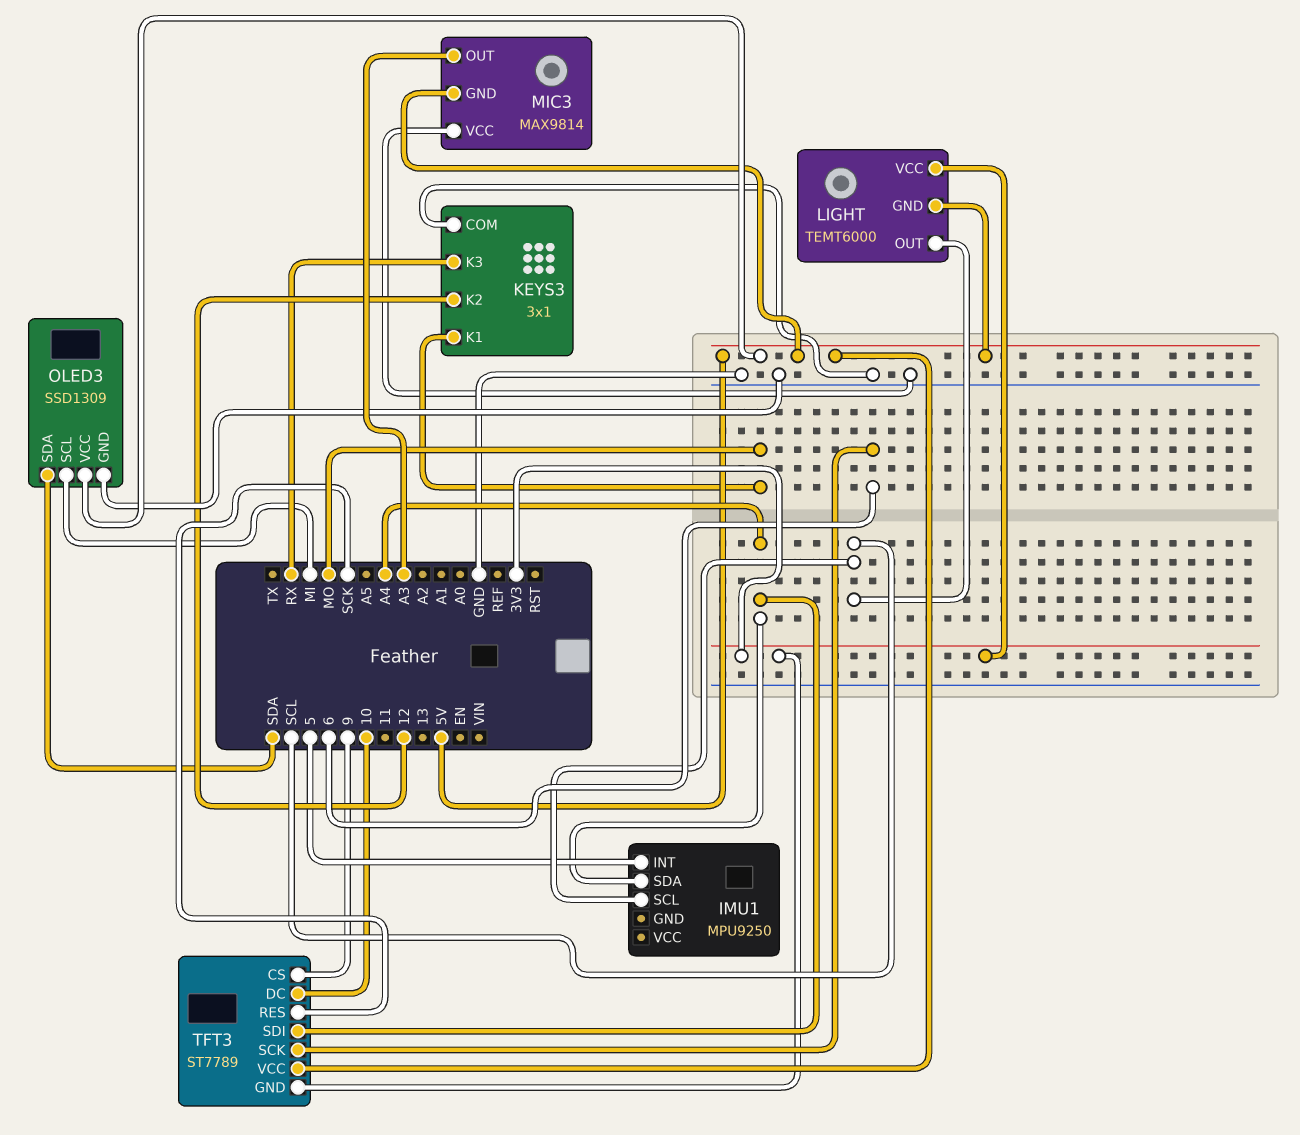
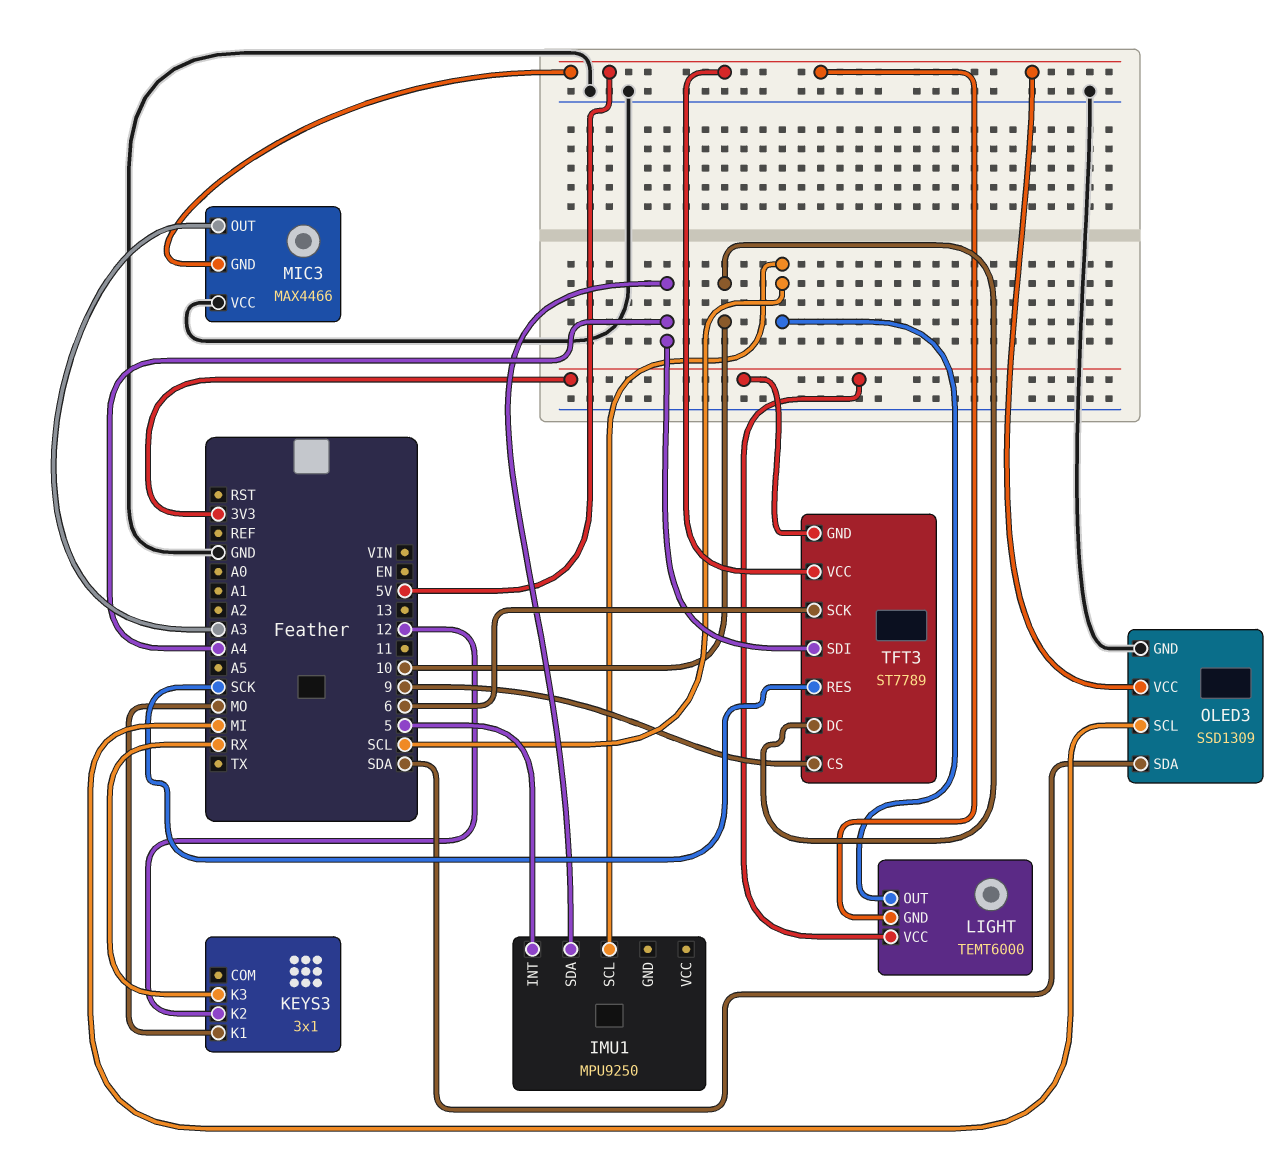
KEYS3 pin COM: GND -> none
MIC3: MAX9814 -> MAX4466

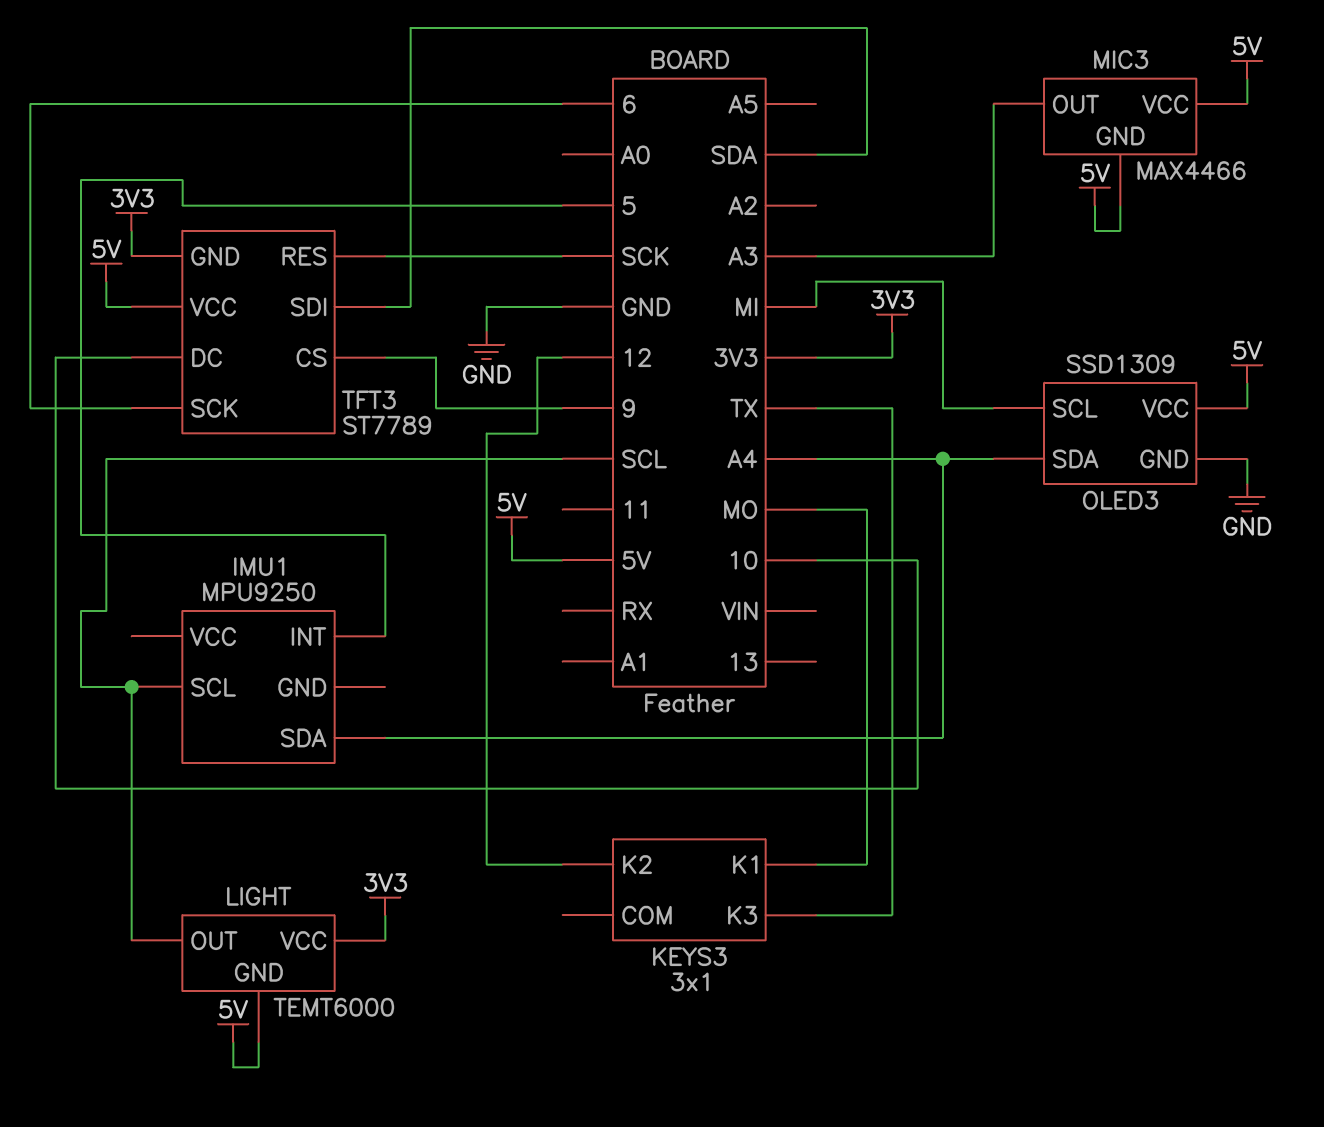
KEYS3 pin K3: RX -> TX
MIC3 pin VCC: GND -> 5V
OLED3 pin SDA: SDA -> A4
TFT3 pin SDI: A4 -> SDA

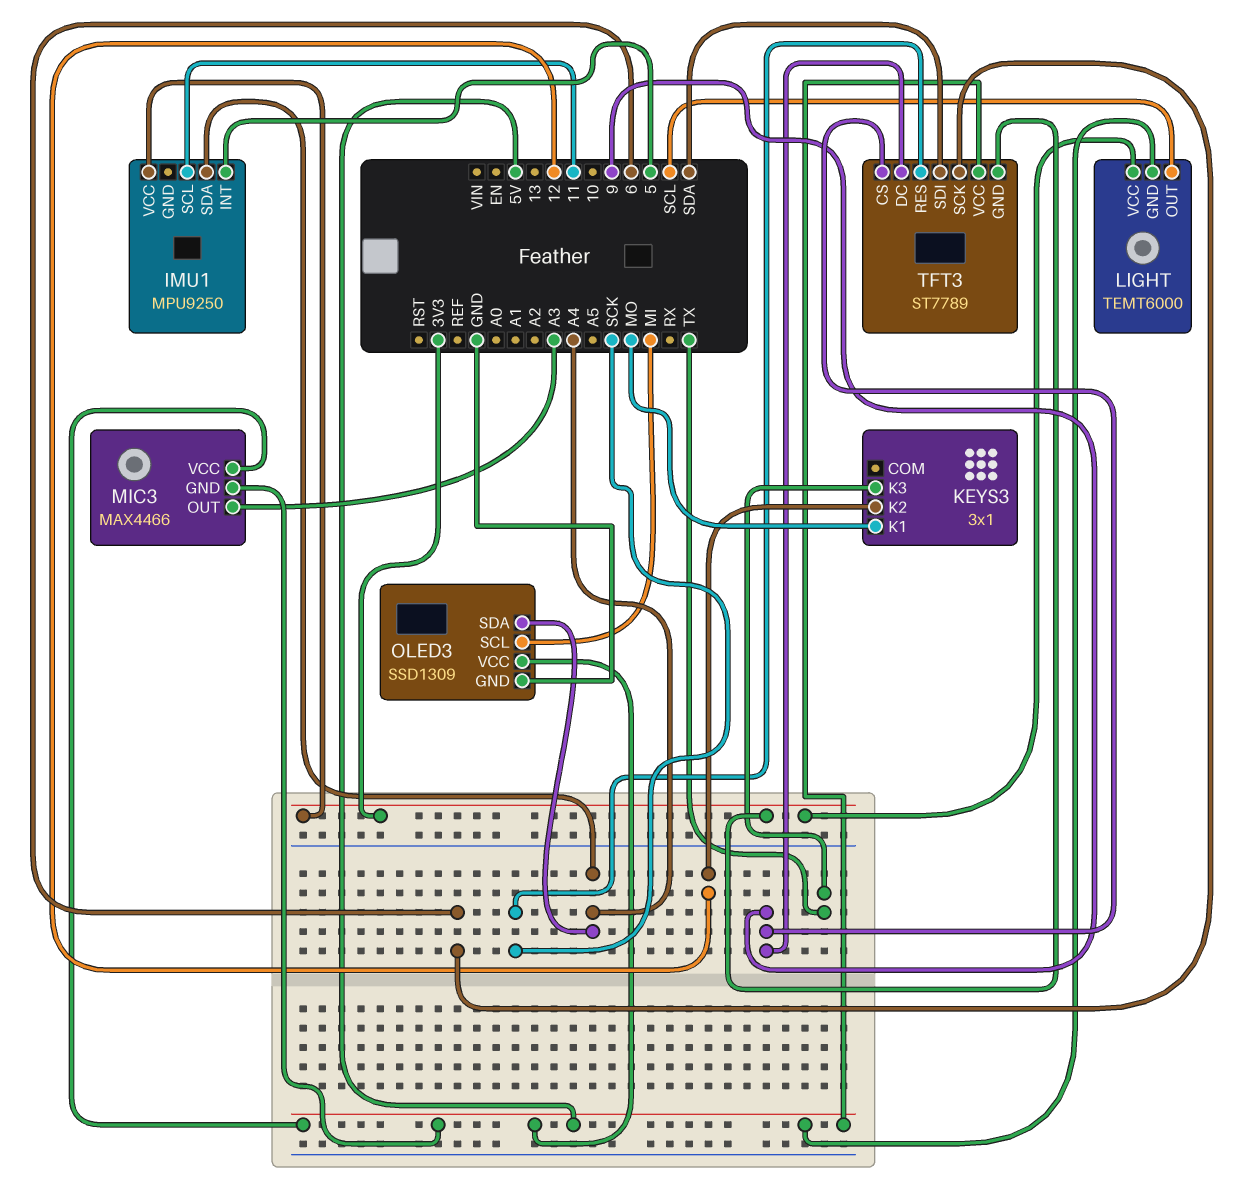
IMU1 pin SCL: SCL -> 11
IMU1 pin VCC: none -> 3V3
TFT3 pin DC: 10 -> 9

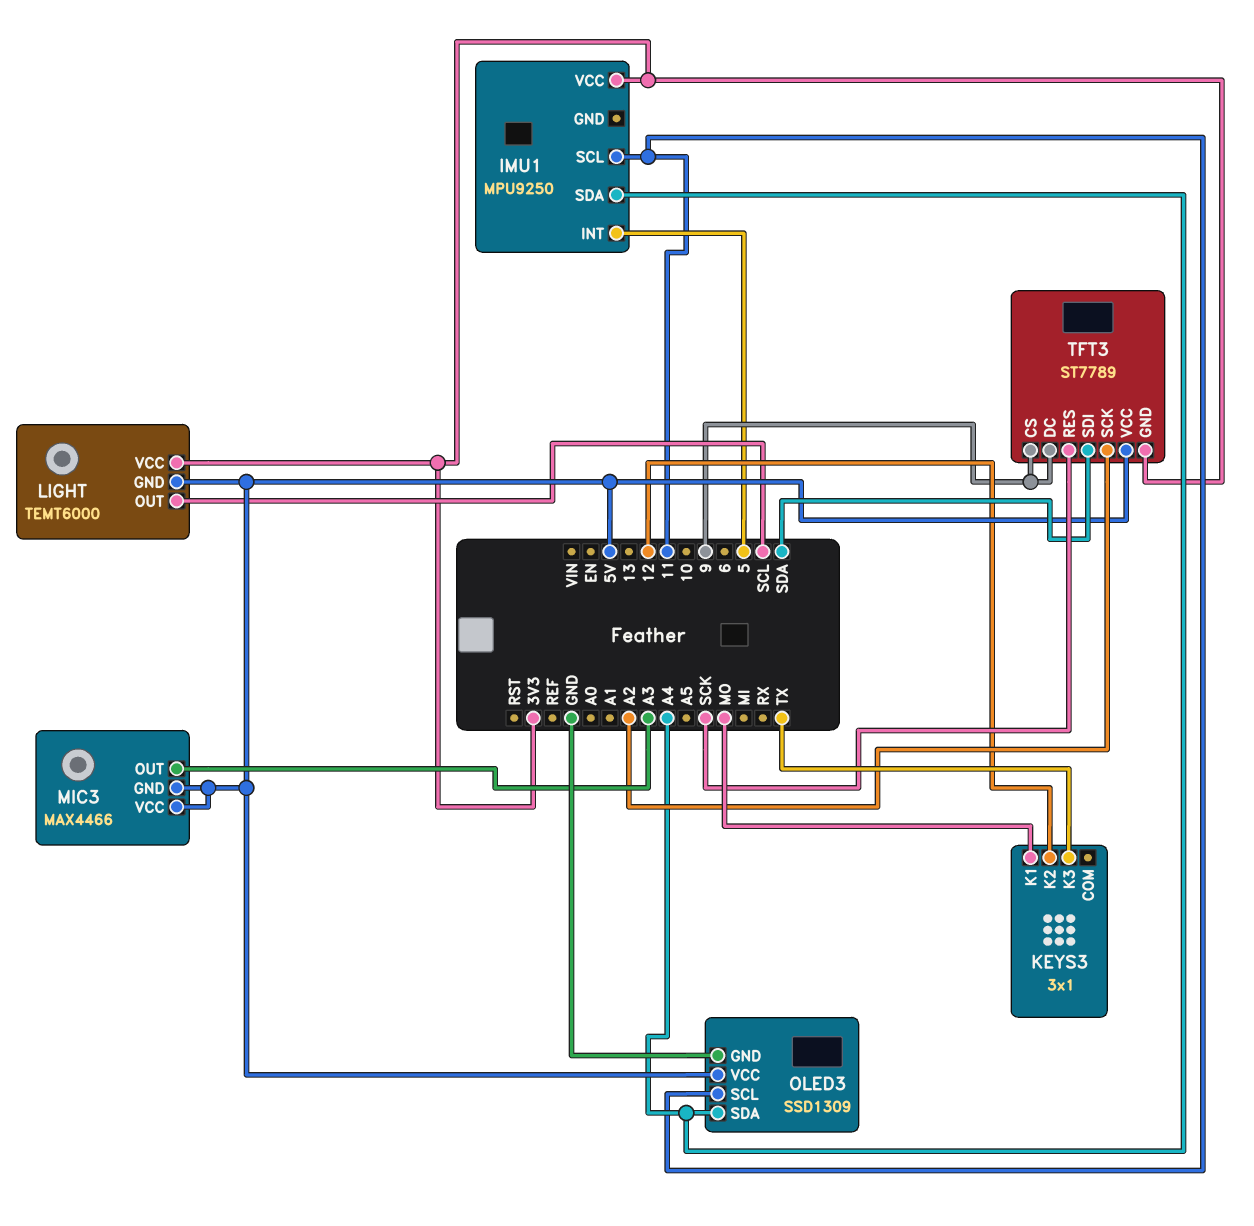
OLED3 pin SCL: MI -> 11
TFT3 pin SCK: 6 -> A2

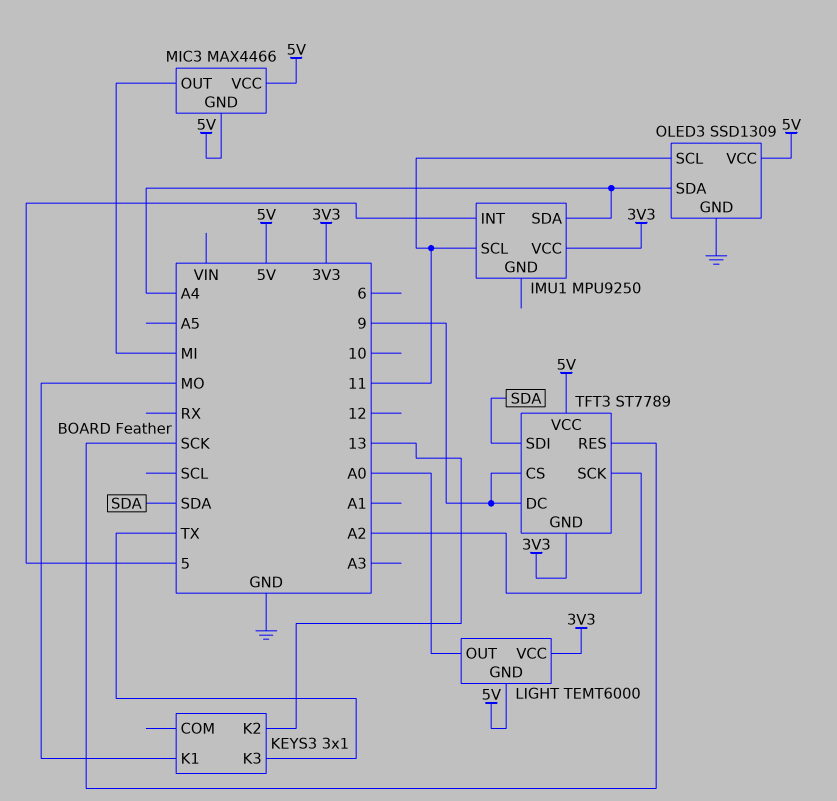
KEYS3 pin K2: 12 -> 13
LIGHT pin OUT: SCL -> A0
MIC3 pin OUT: A3 -> MI

